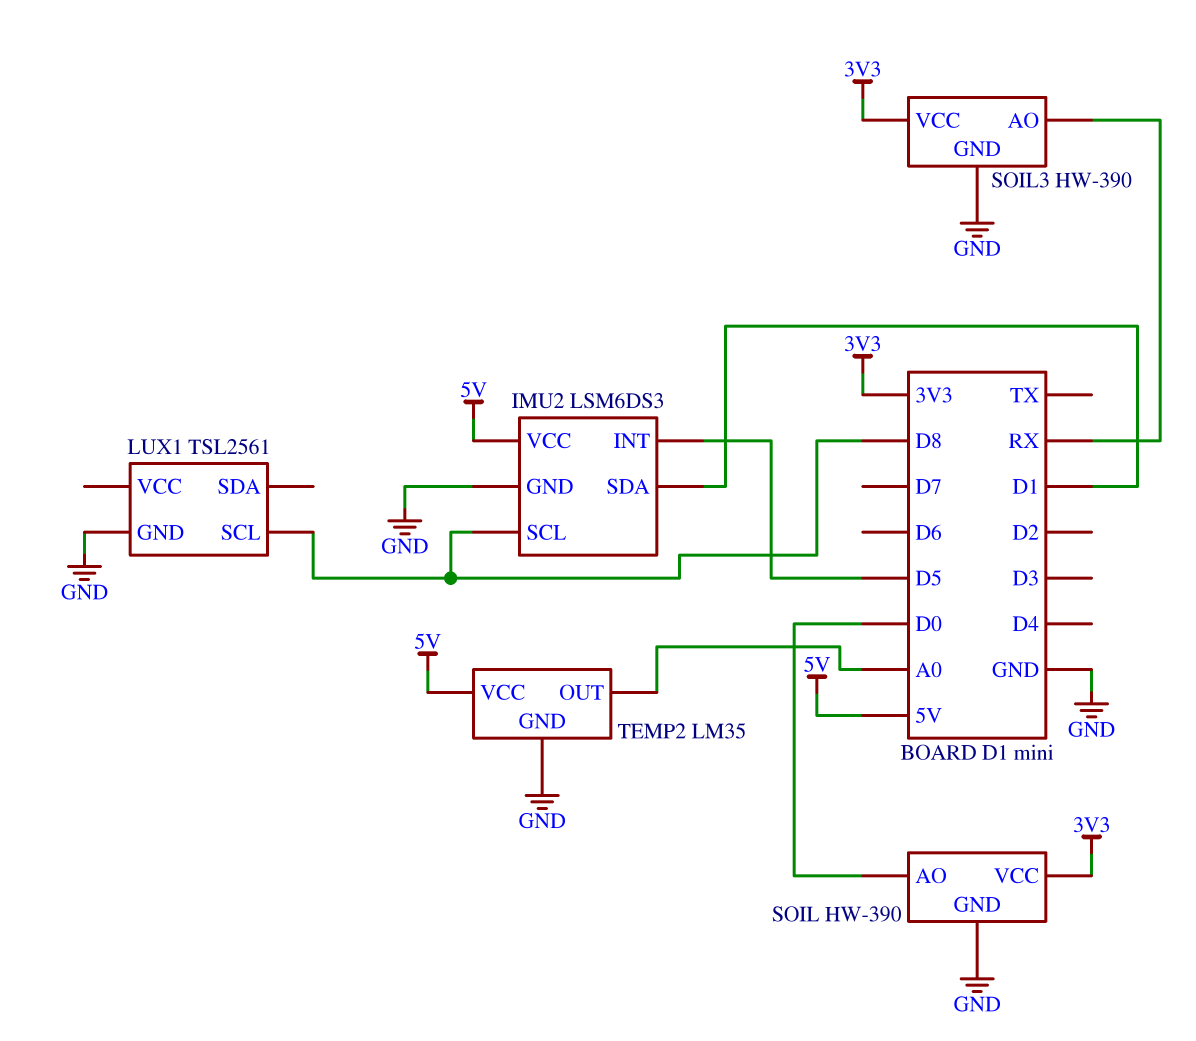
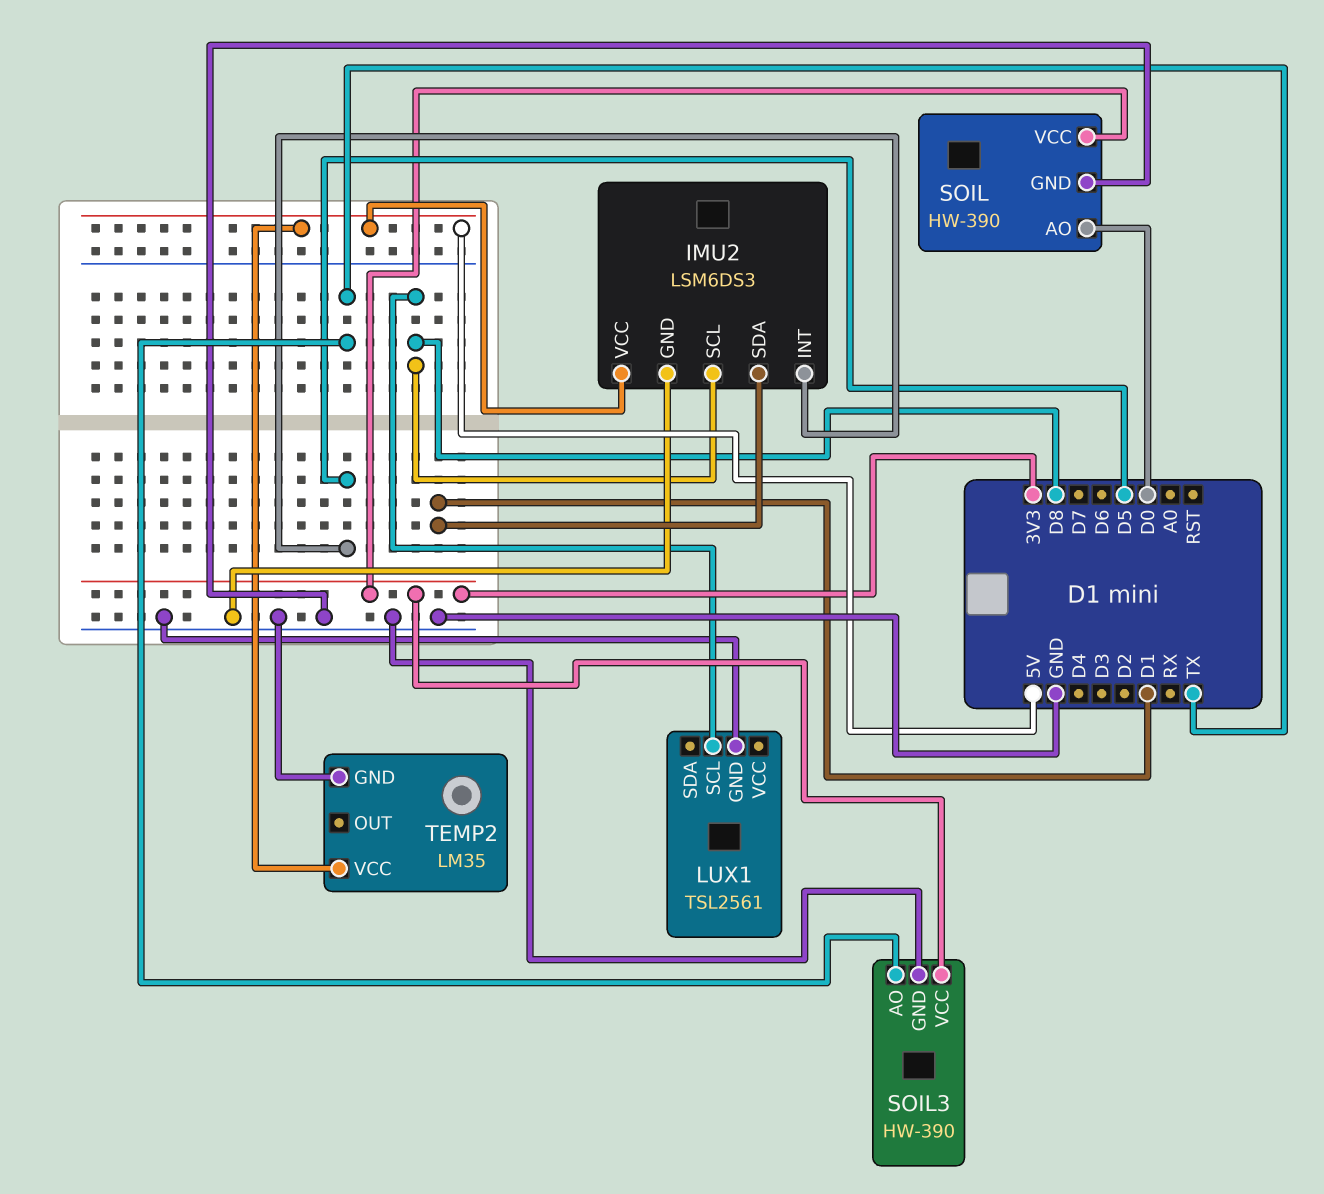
SOIL3 pin AO: RX -> TX
TEMP2 pin OUT: A0 -> none

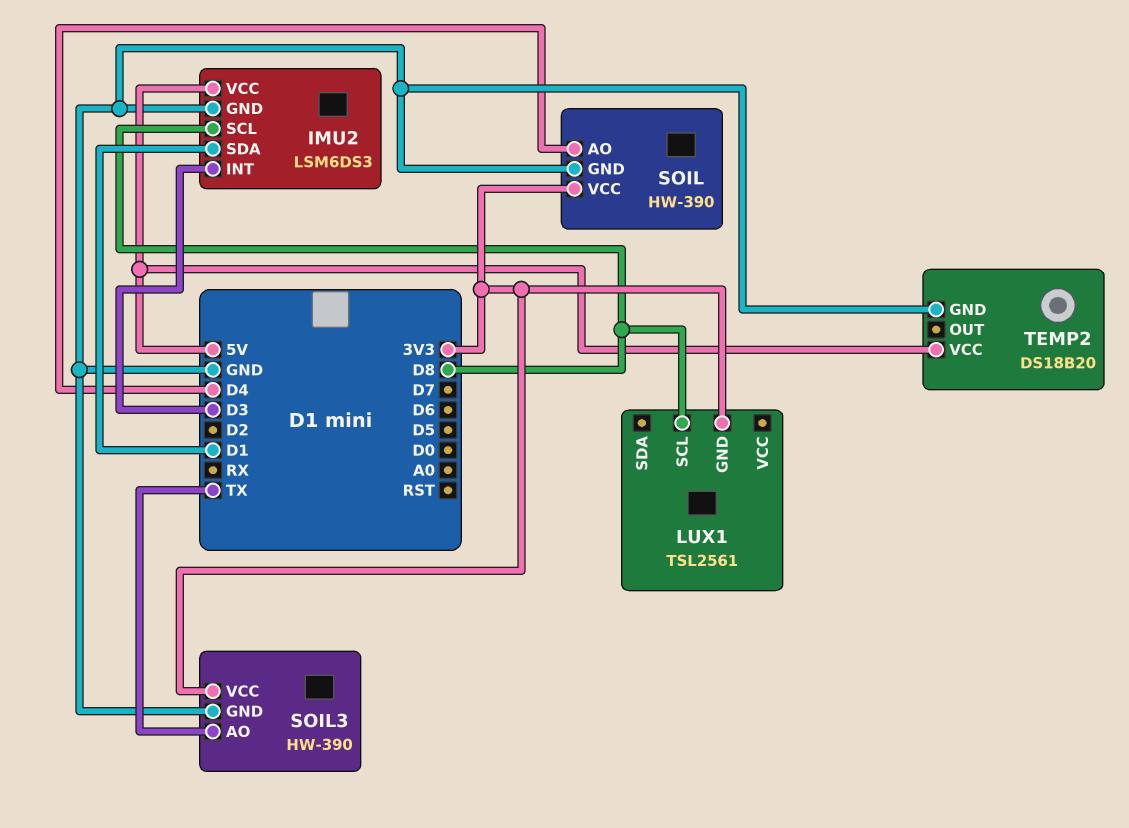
IMU2 pin INT: D5 -> D3
LUX1 pin GND: GND -> 3V3
SOIL pin AO: D0 -> D4
TEMP2: LM35 -> DS18B20

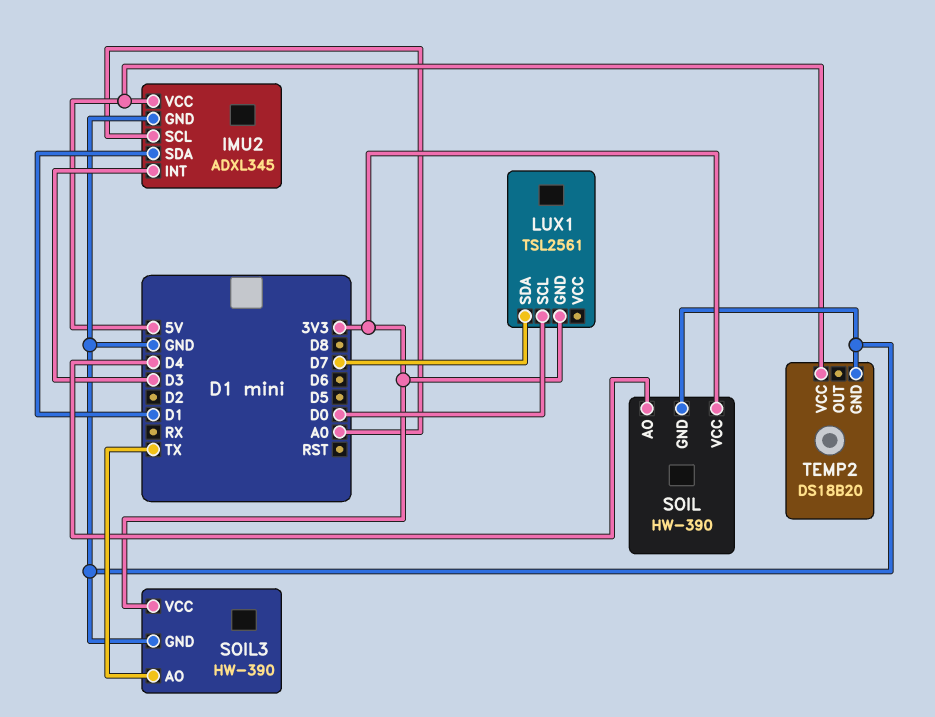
IMU2: LSM6DS3 -> ADXL345
IMU2 pin SCL: D8 -> A0
LUX1 pin SCL: D8 -> D0
LUX1 pin SDA: none -> D7

